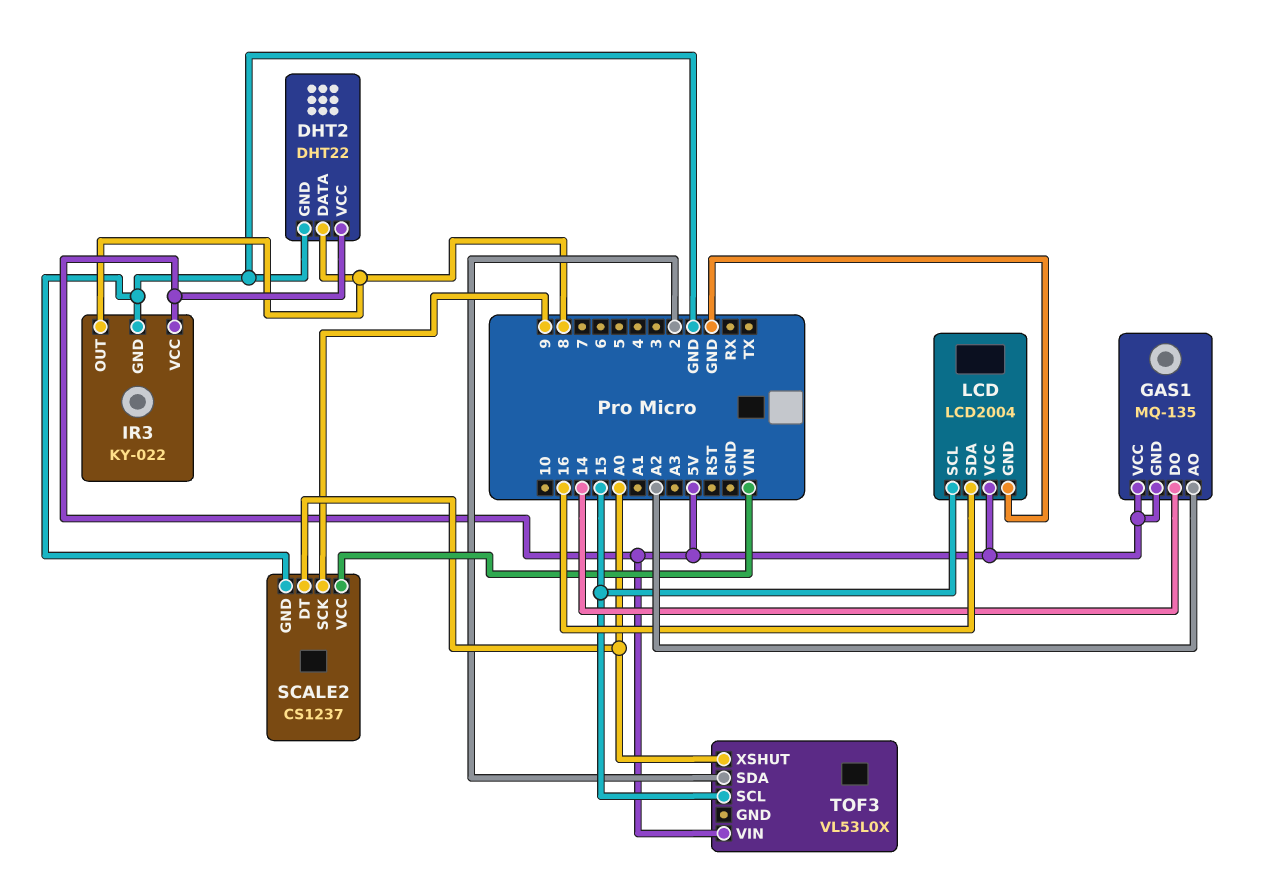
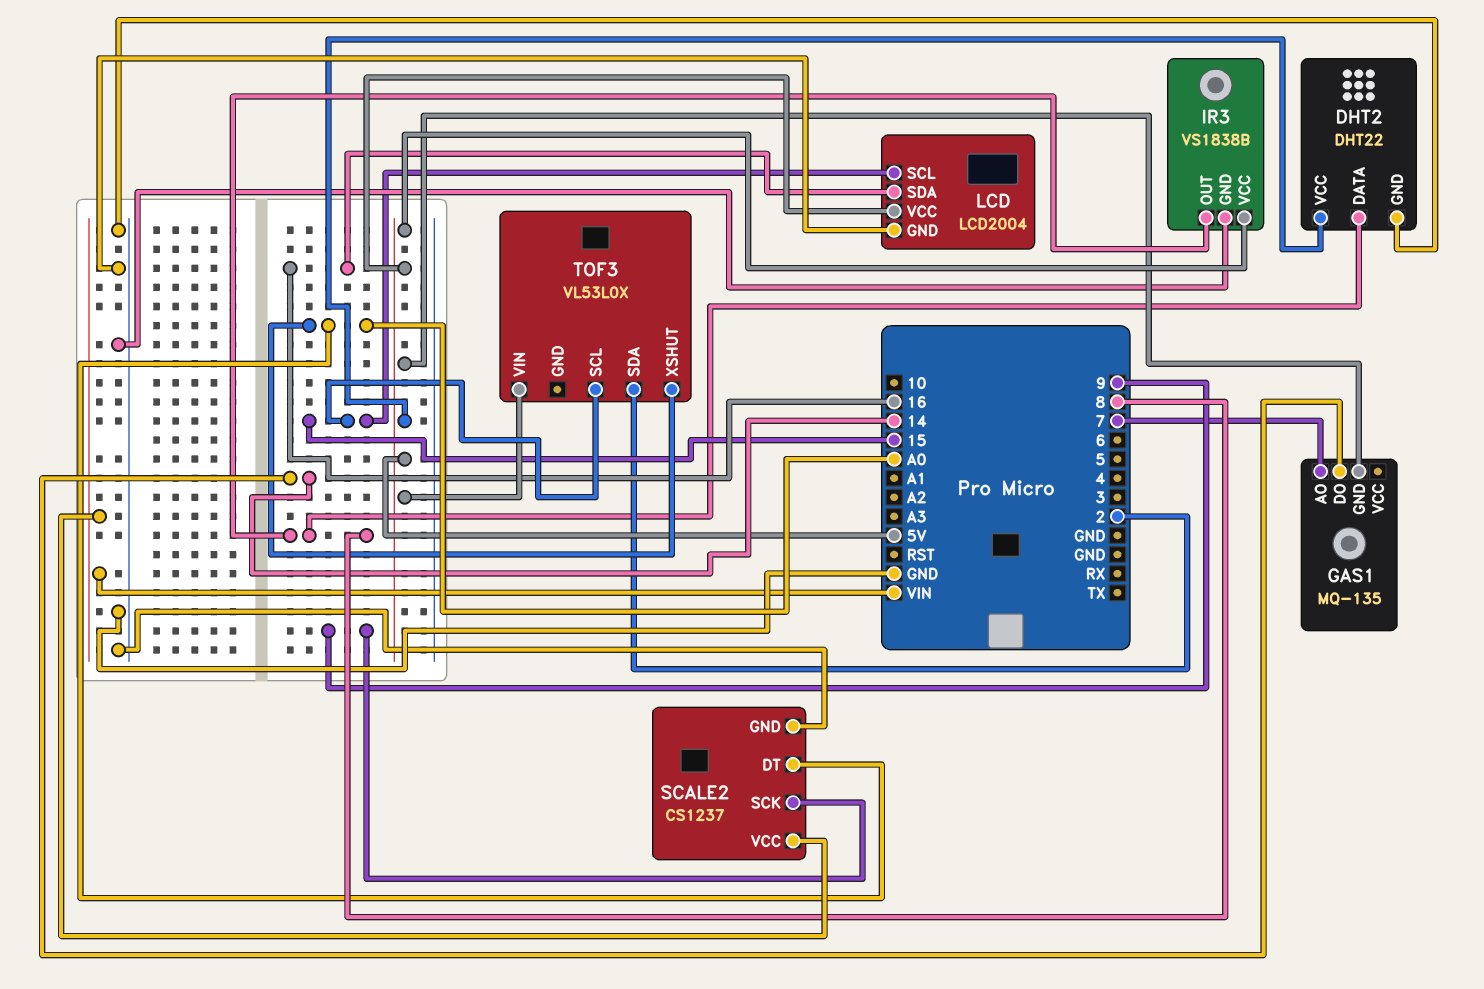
GAS1 pin AO: A2 -> 7
GAS1 pin VCC: 5V -> none
IR3: KY-022 -> VS1838B

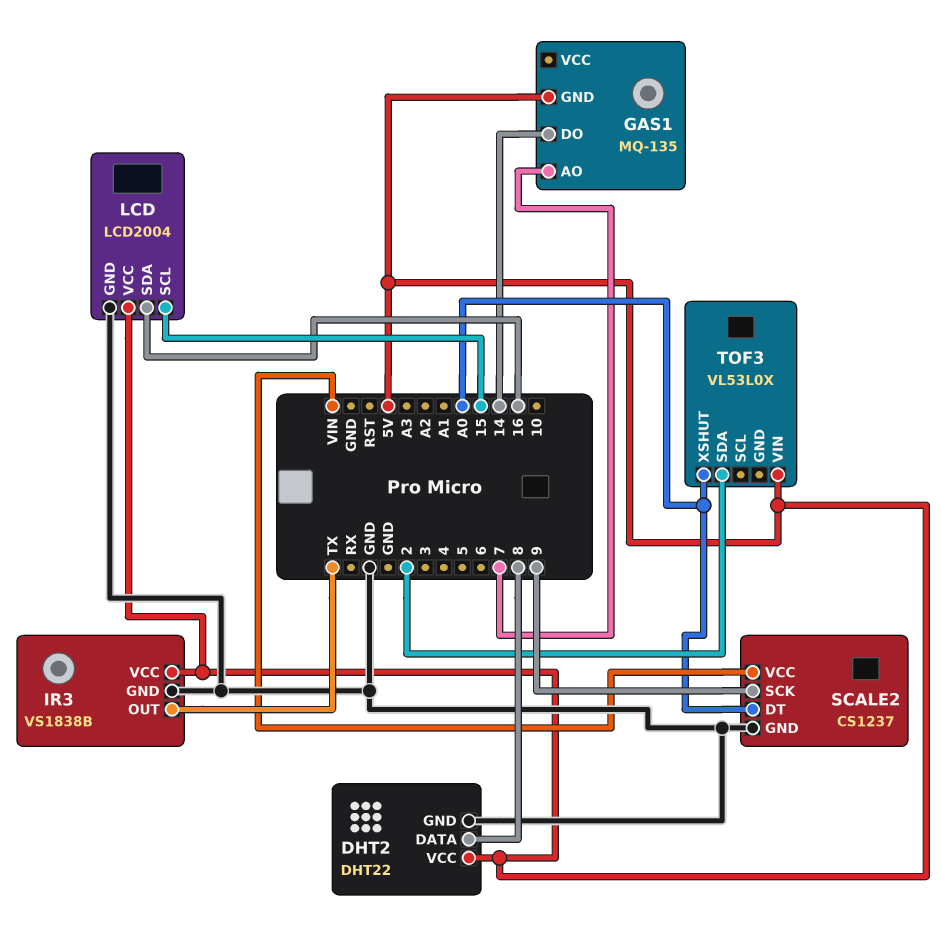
IR3 pin OUT: 8 -> TX
TOF3 pin SCL: 15 -> none

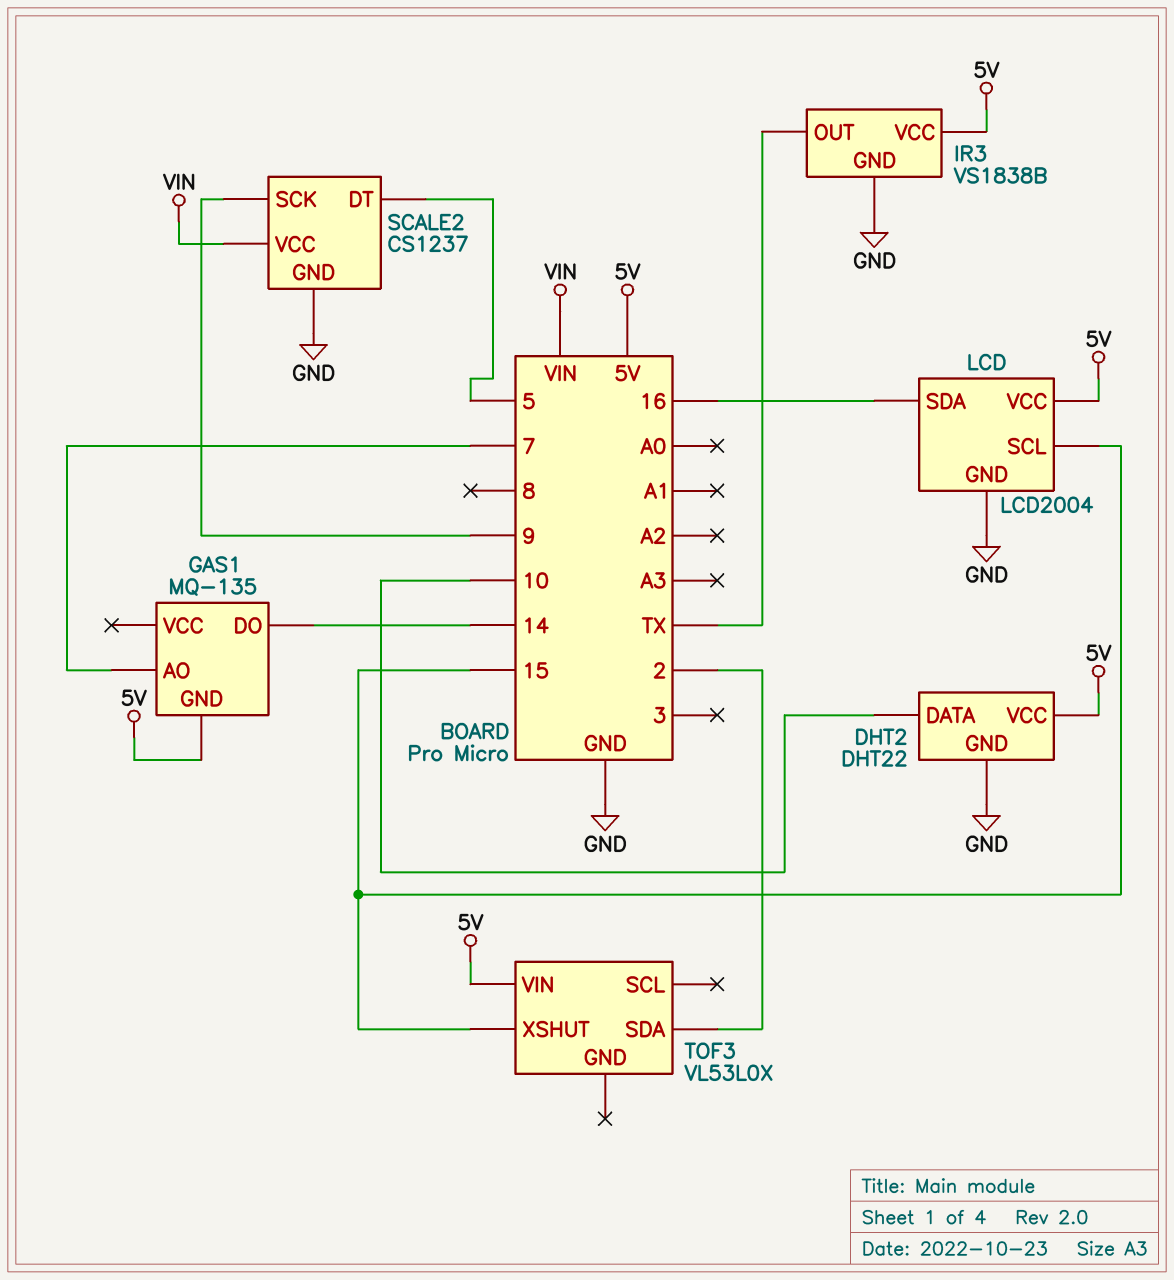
DHT2 pin DATA: 8 -> 10
SCALE2 pin DT: A0 -> 5
TOF3 pin XSHUT: A0 -> 15

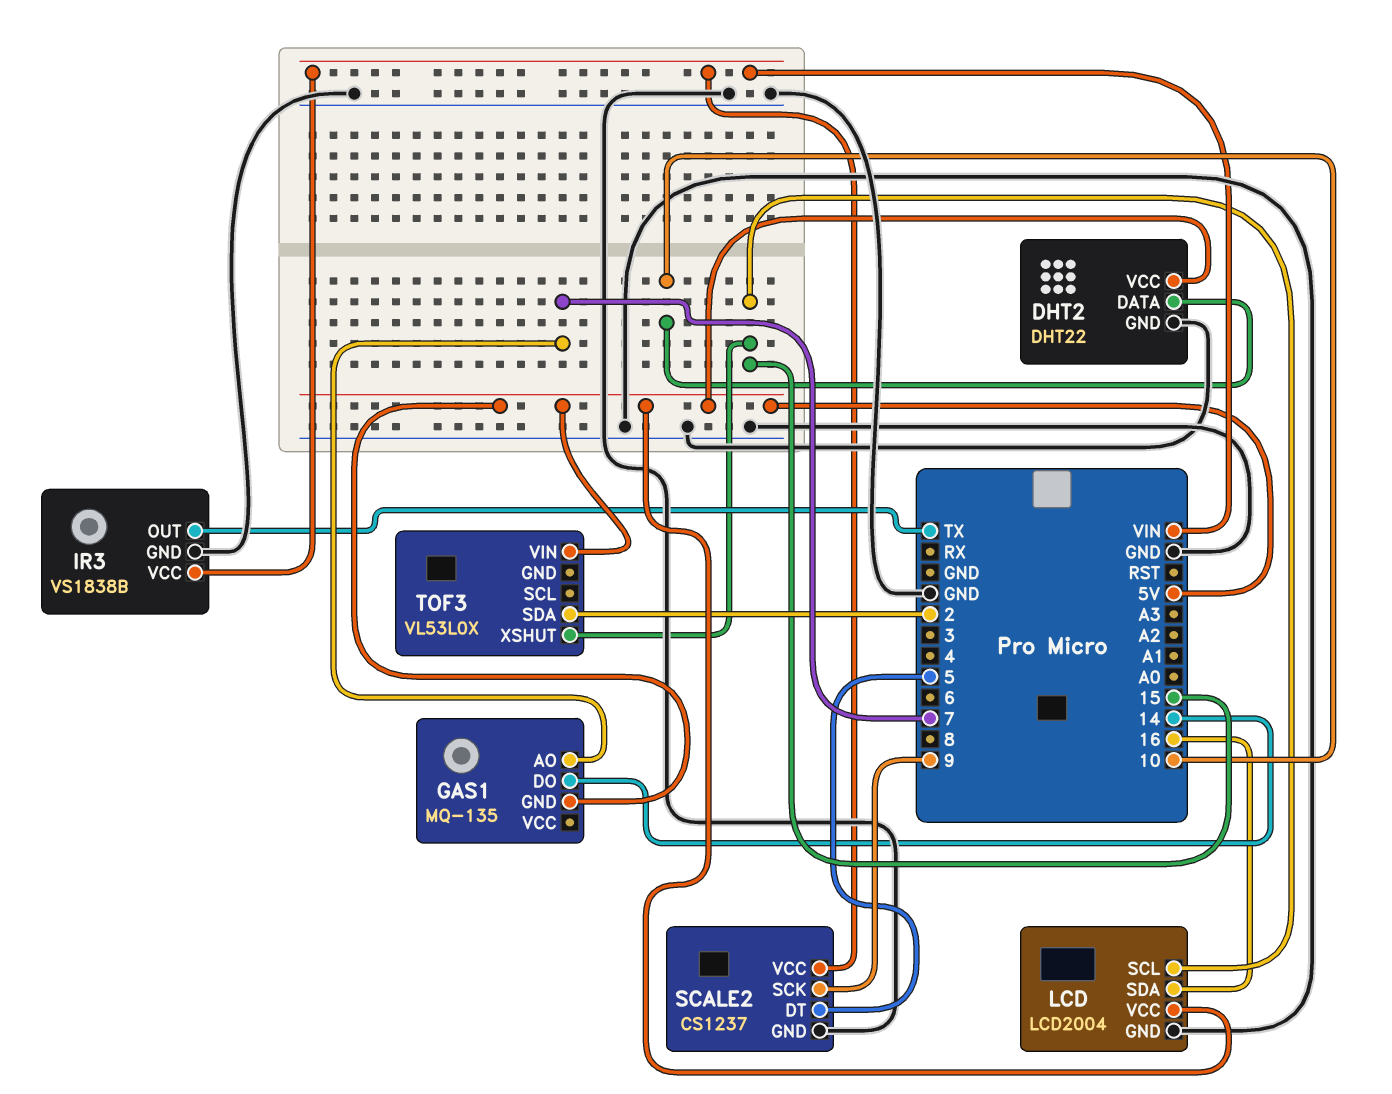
IR3 pin VCC: 5V -> VIN

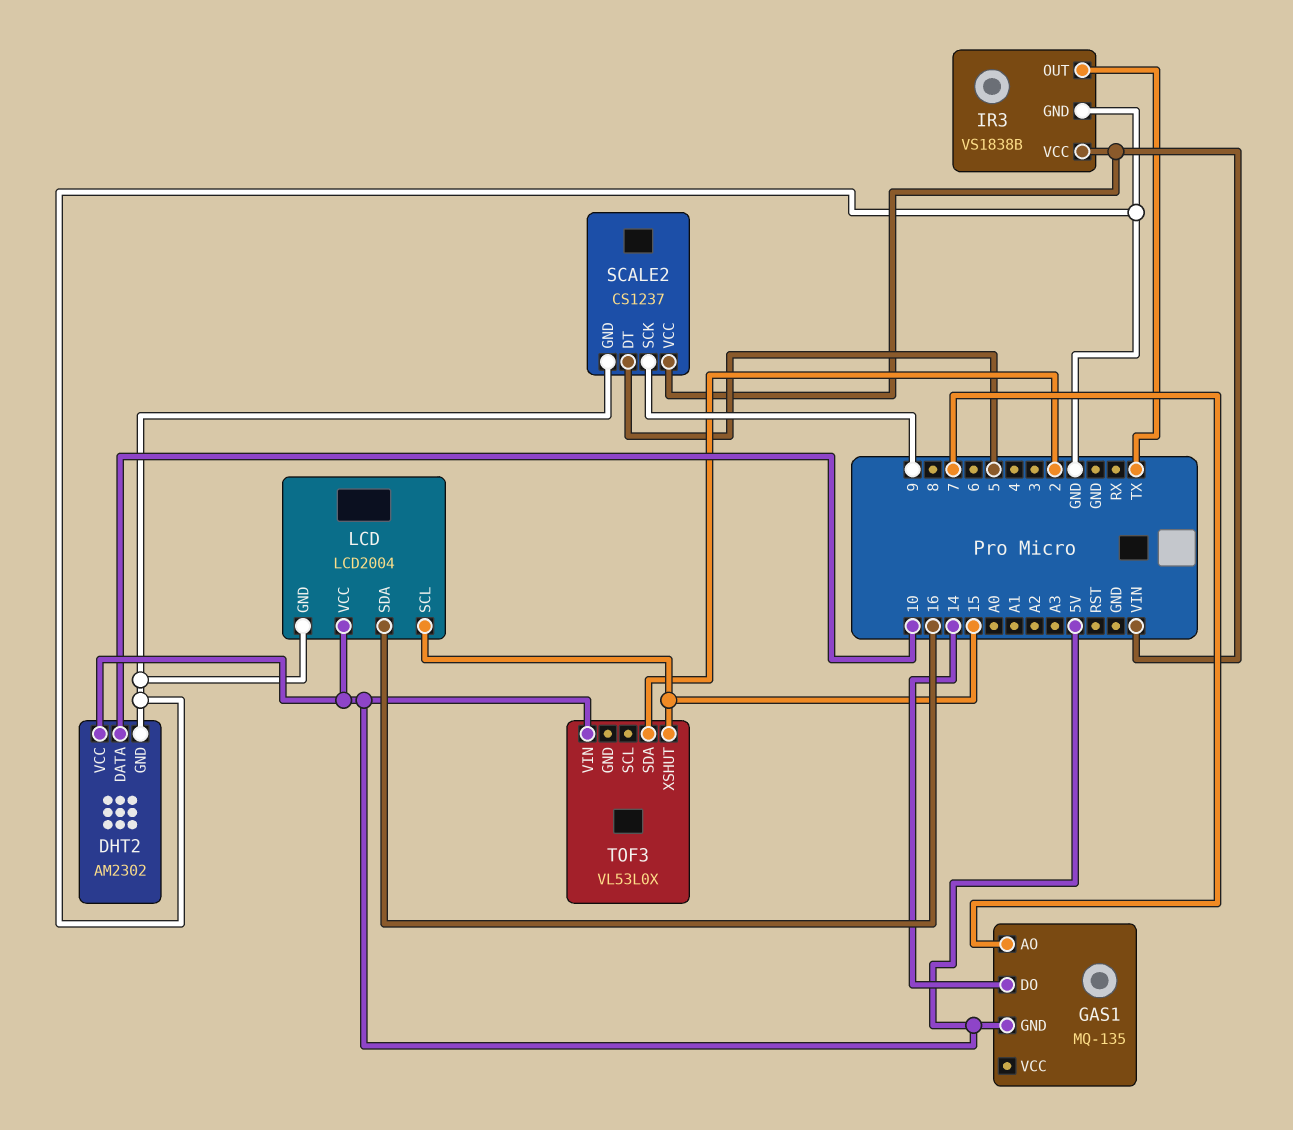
DHT2: DHT22 -> AM2302

